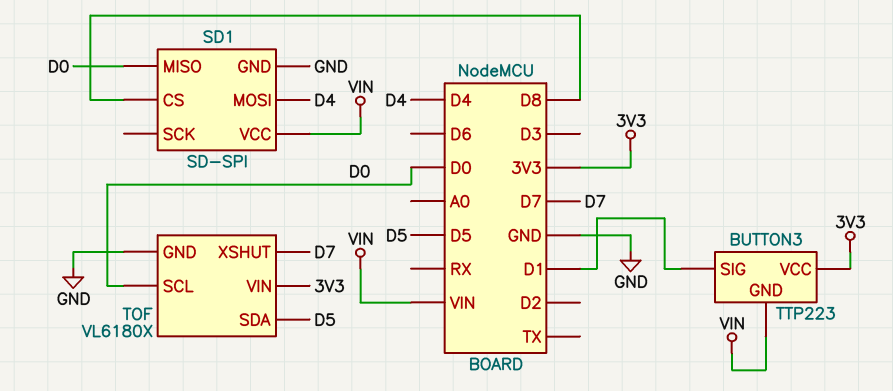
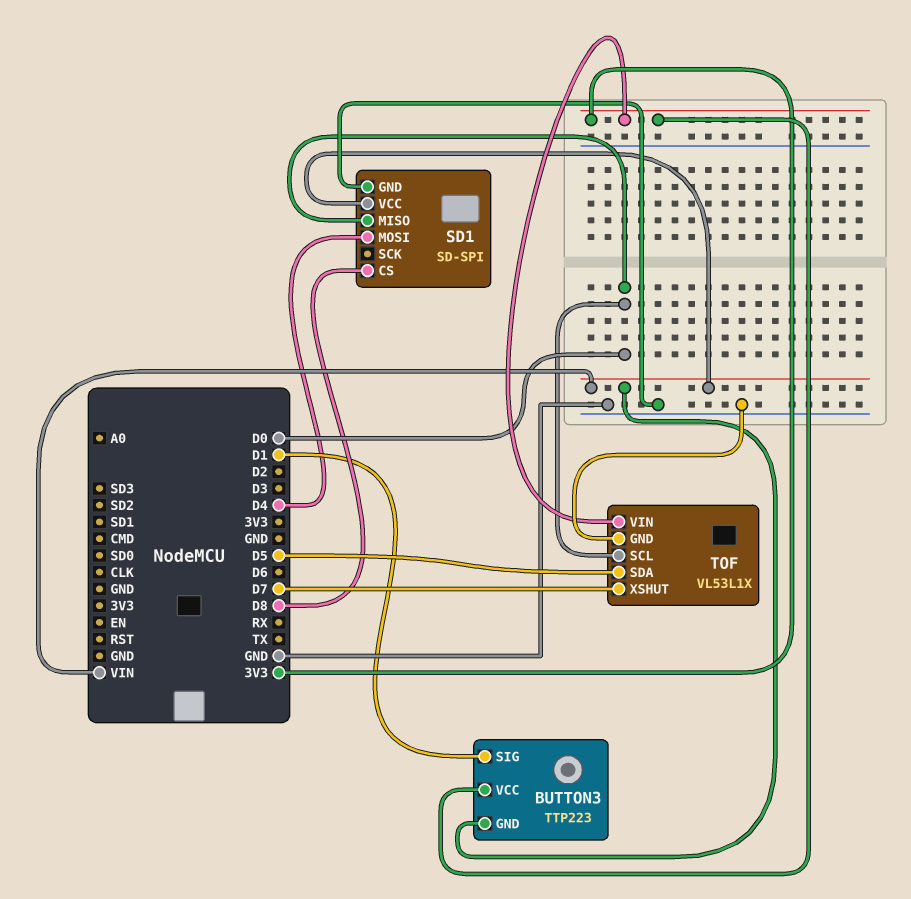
TOF: VL6180X -> VL53L1X

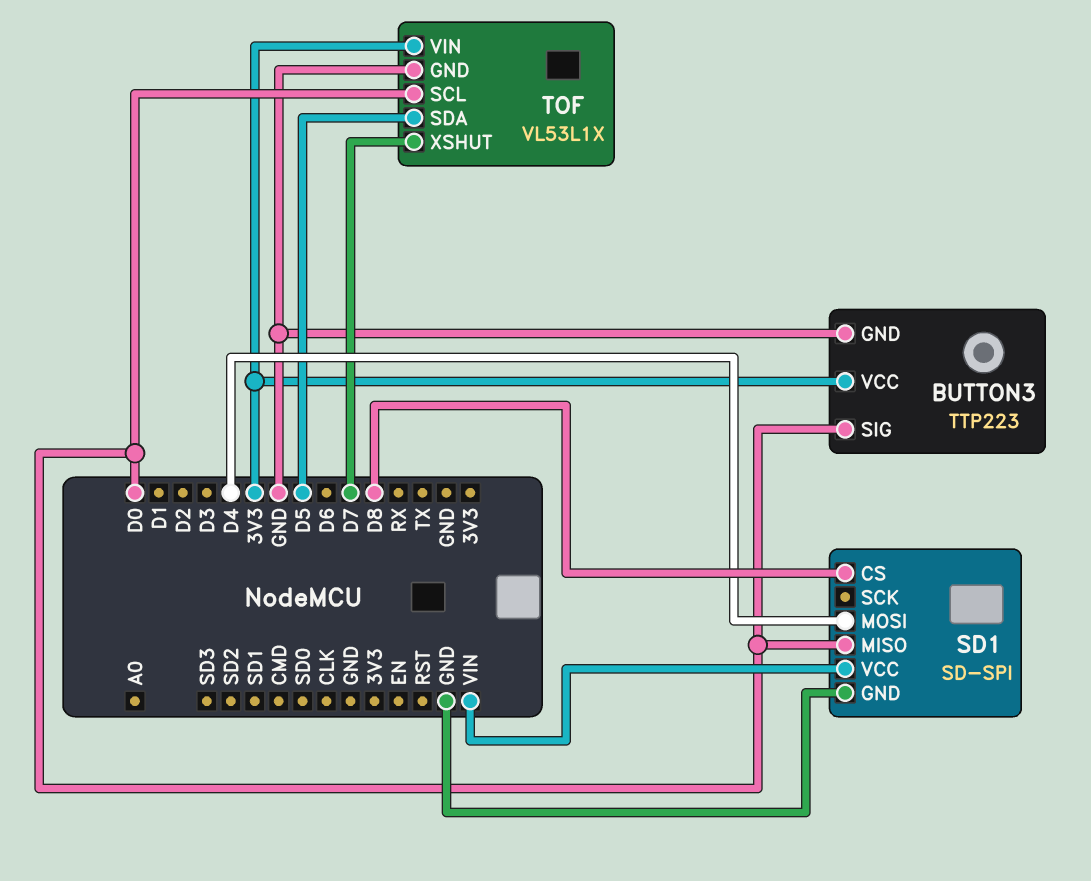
BUTTON3 pin GND: VIN -> GND
BUTTON3 pin SIG: D1 -> D0

